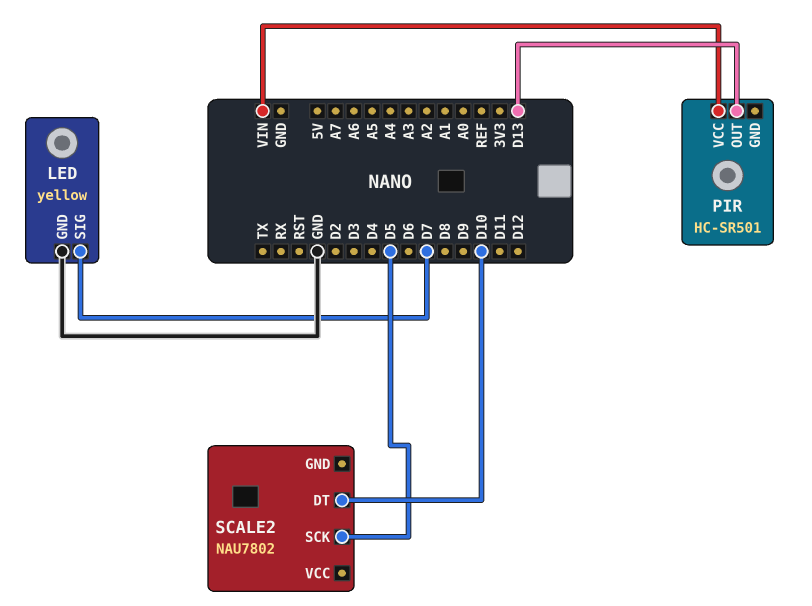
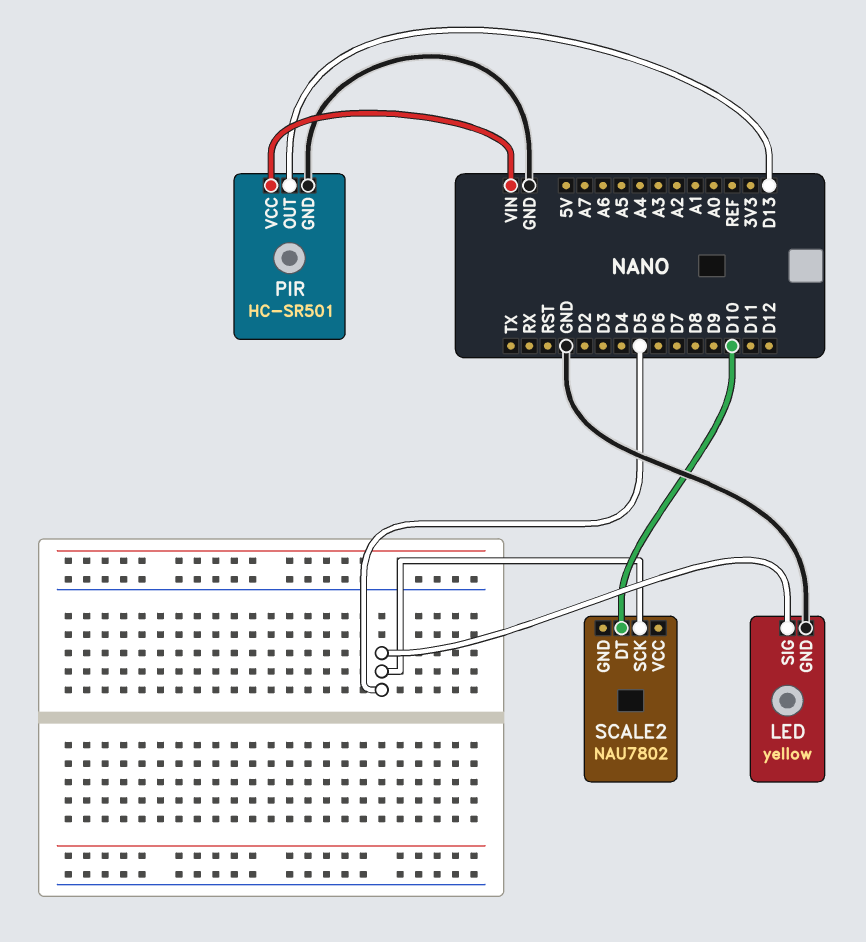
LED pin SIG: D7 -> D5
PIR pin GND: none -> GND

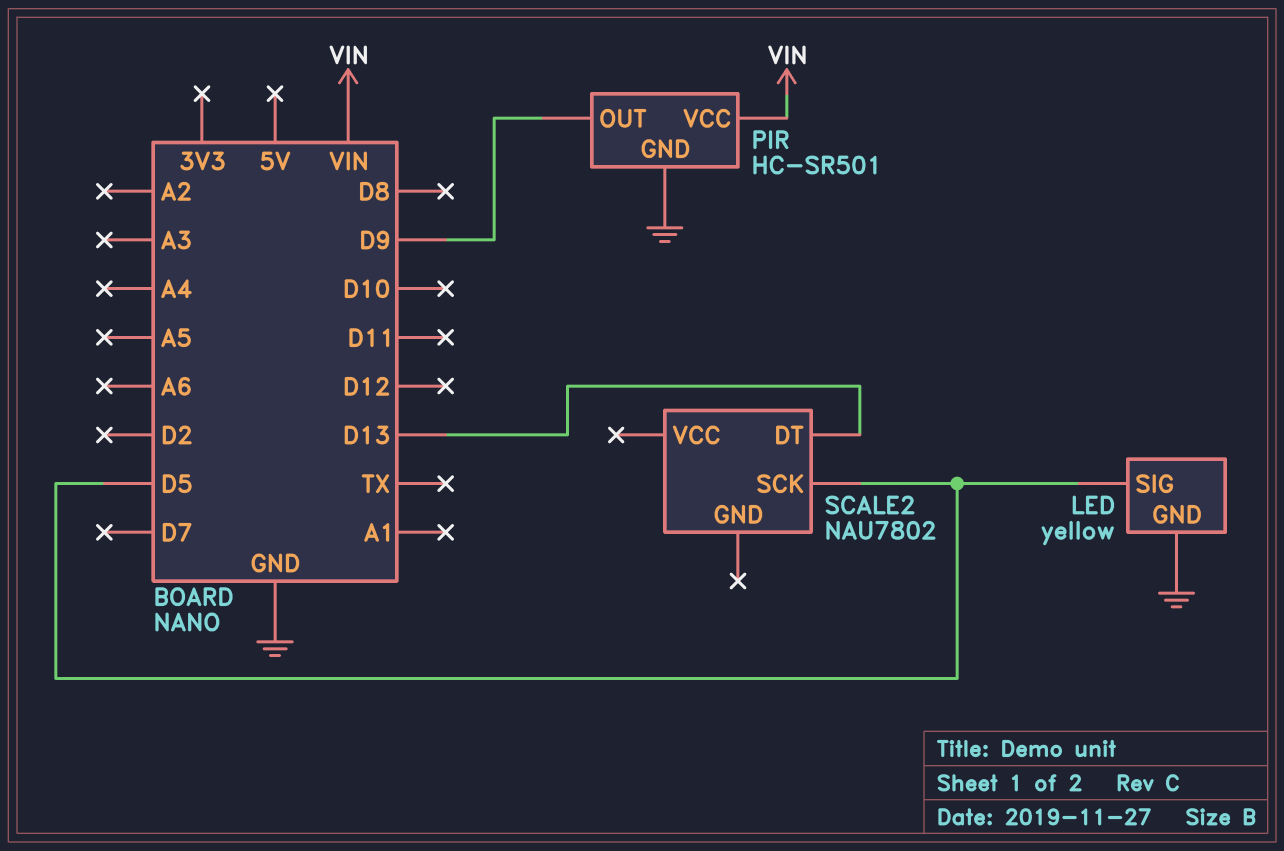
PIR pin OUT: D13 -> D9
SCALE2 pin DT: D10 -> D13

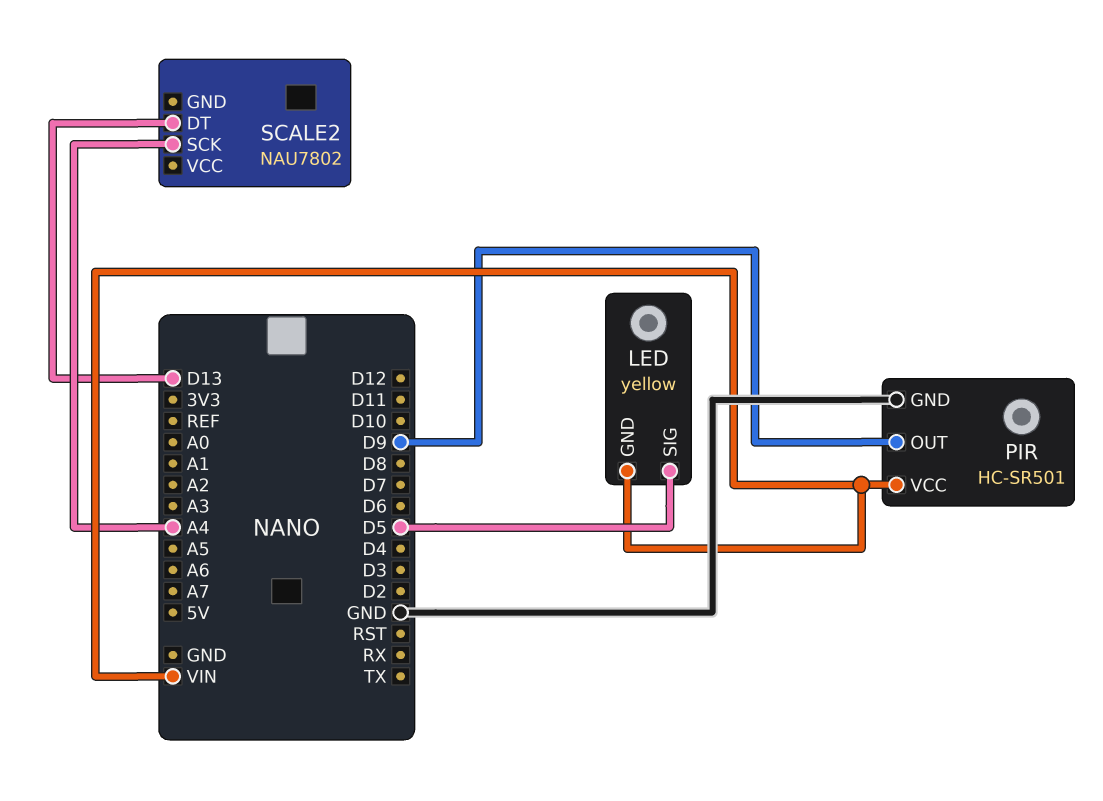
LED pin GND: GND -> VIN
SCALE2 pin SCK: D5 -> A4

